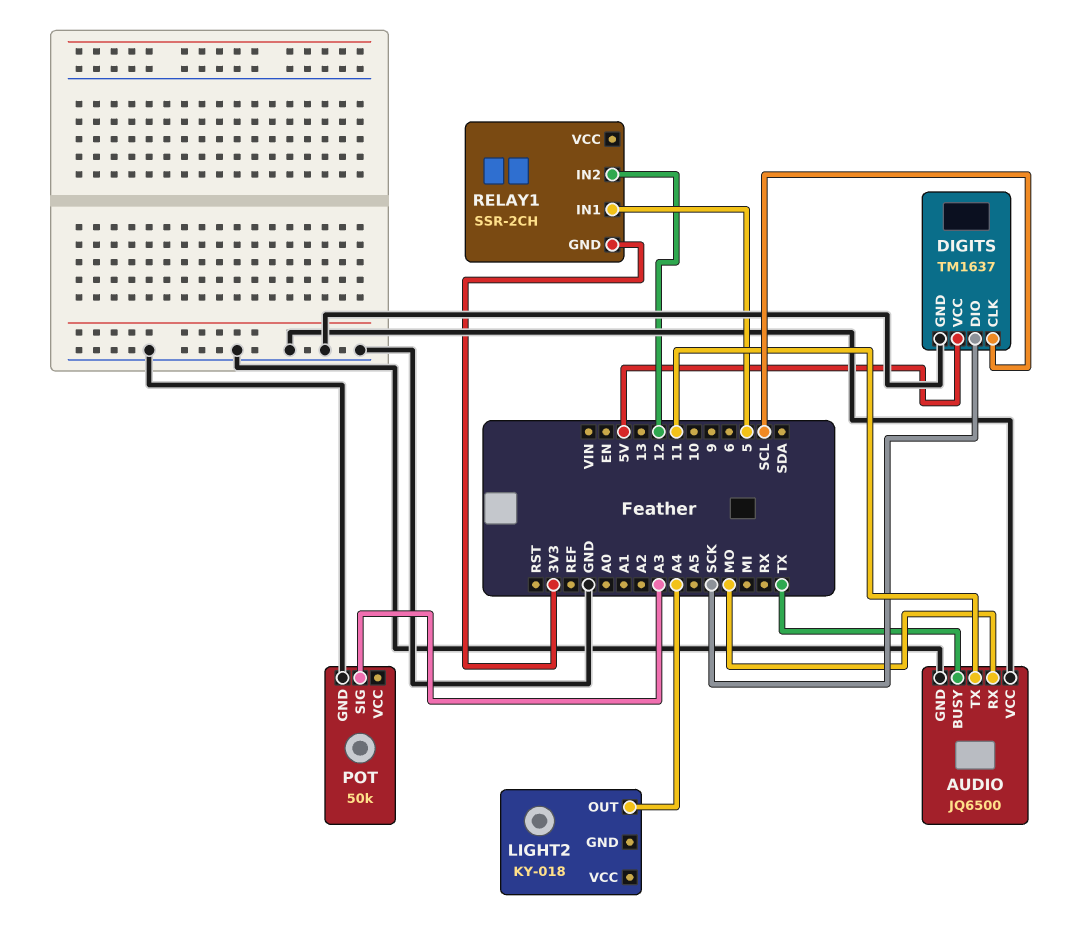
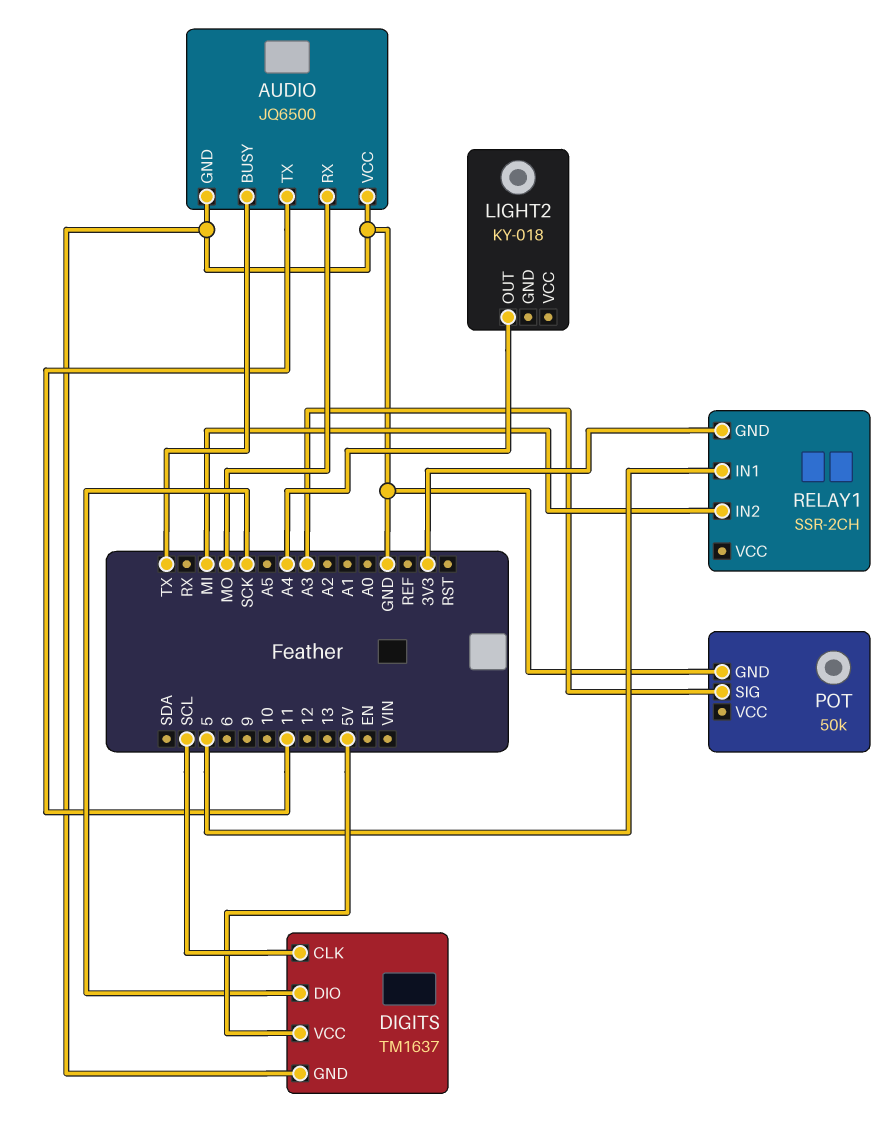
RELAY1 pin IN2: 12 -> MI

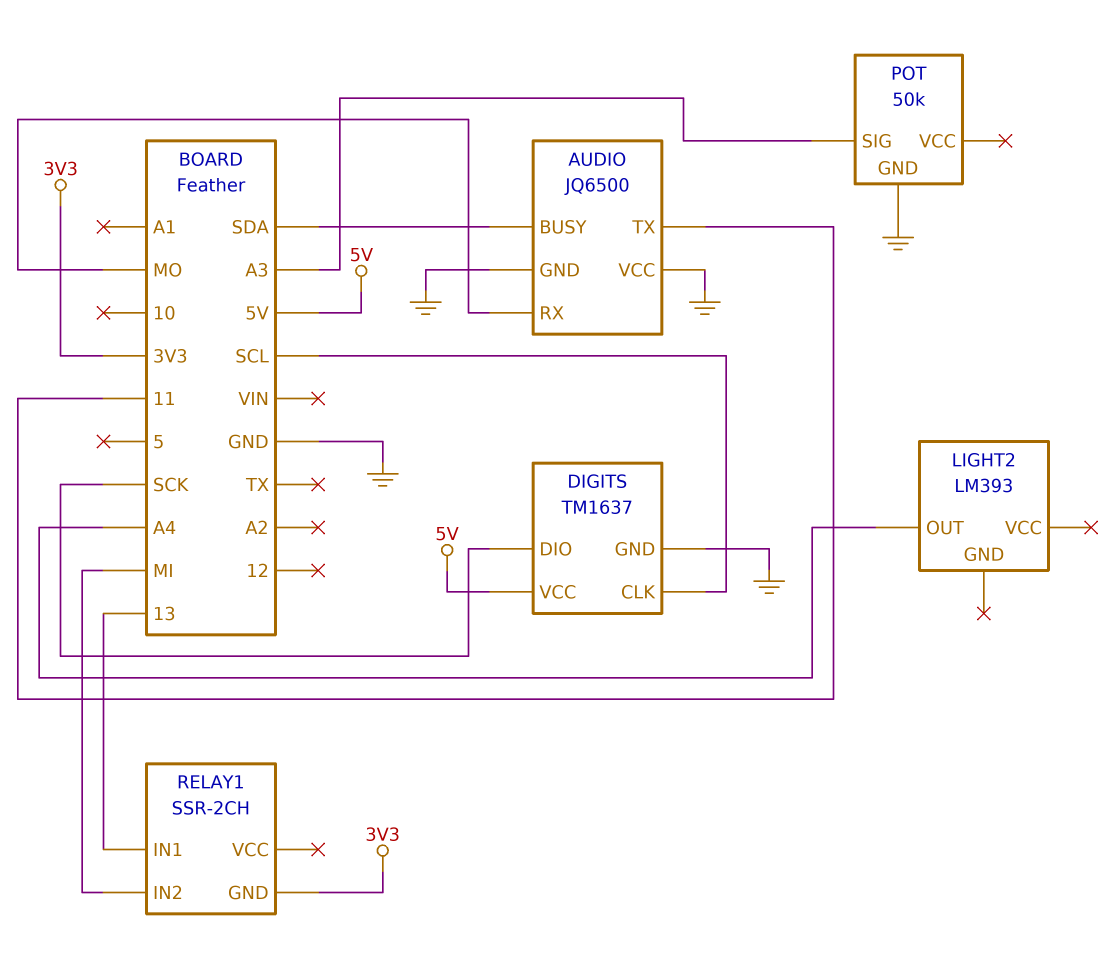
AUDIO pin BUSY: TX -> SDA
LIGHT2: KY-018 -> LM393
RELAY1 pin IN1: 5 -> 13

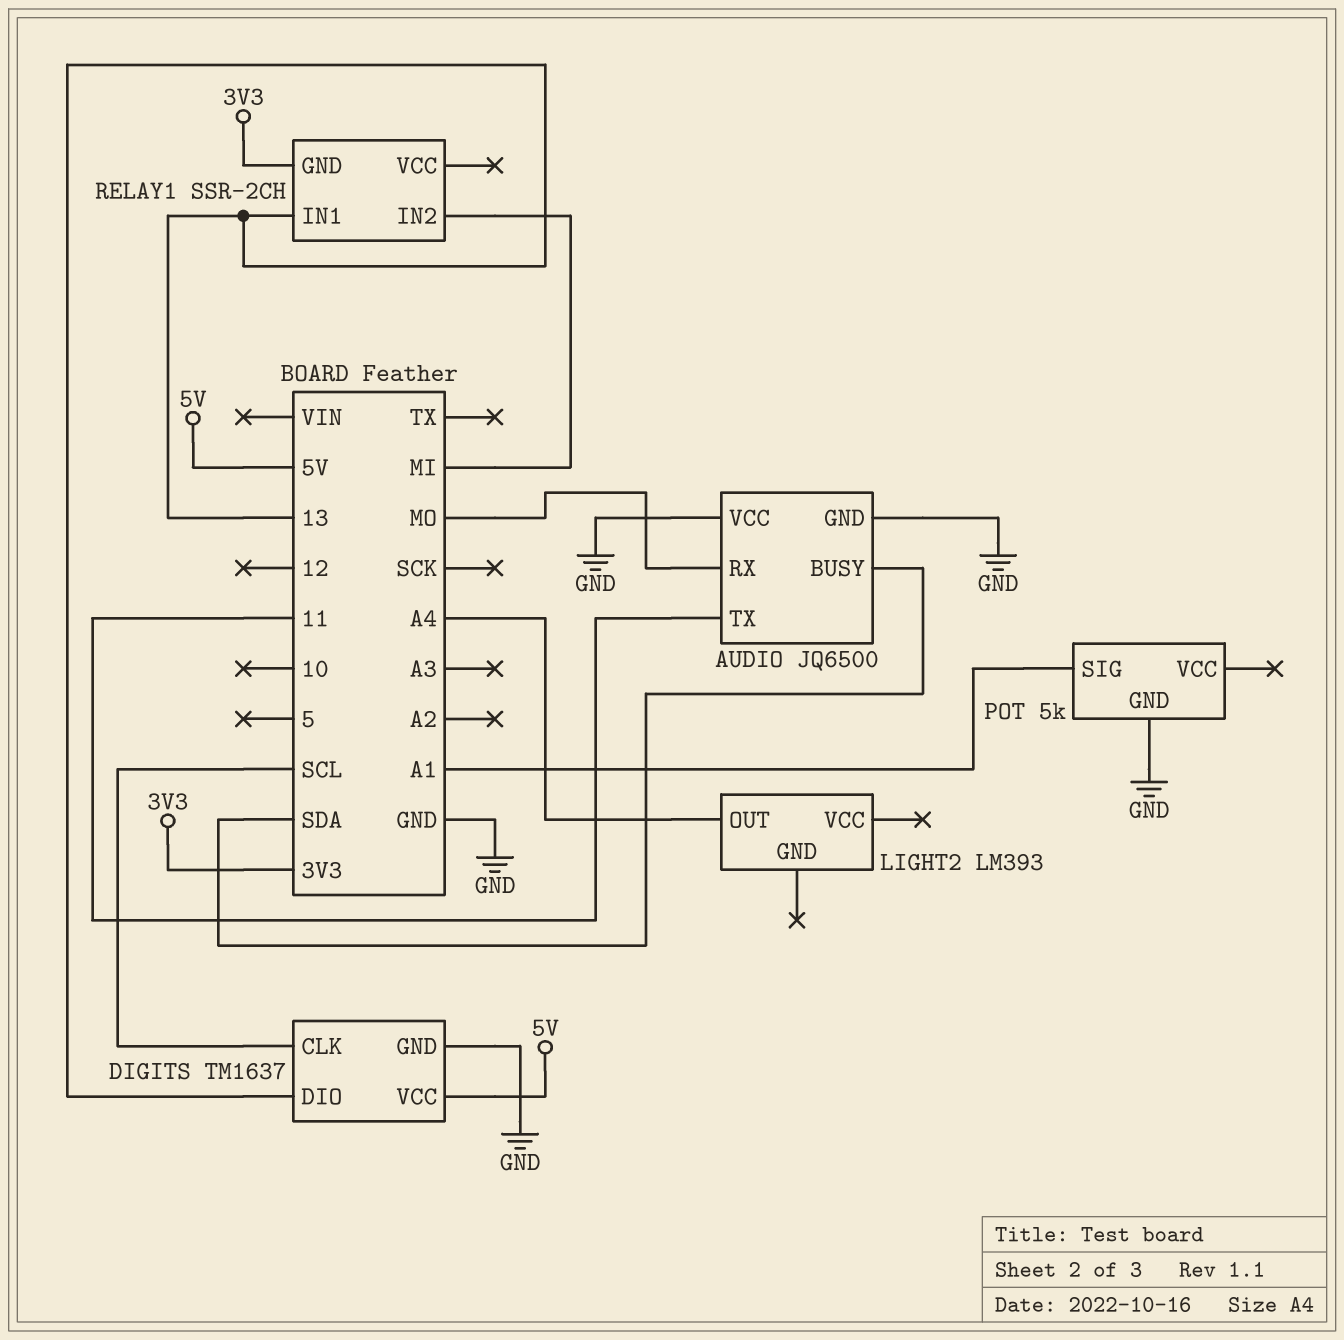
DIGITS pin DIO: SCK -> 13
POT: 50k -> 5k
POT pin SIG: A3 -> A1

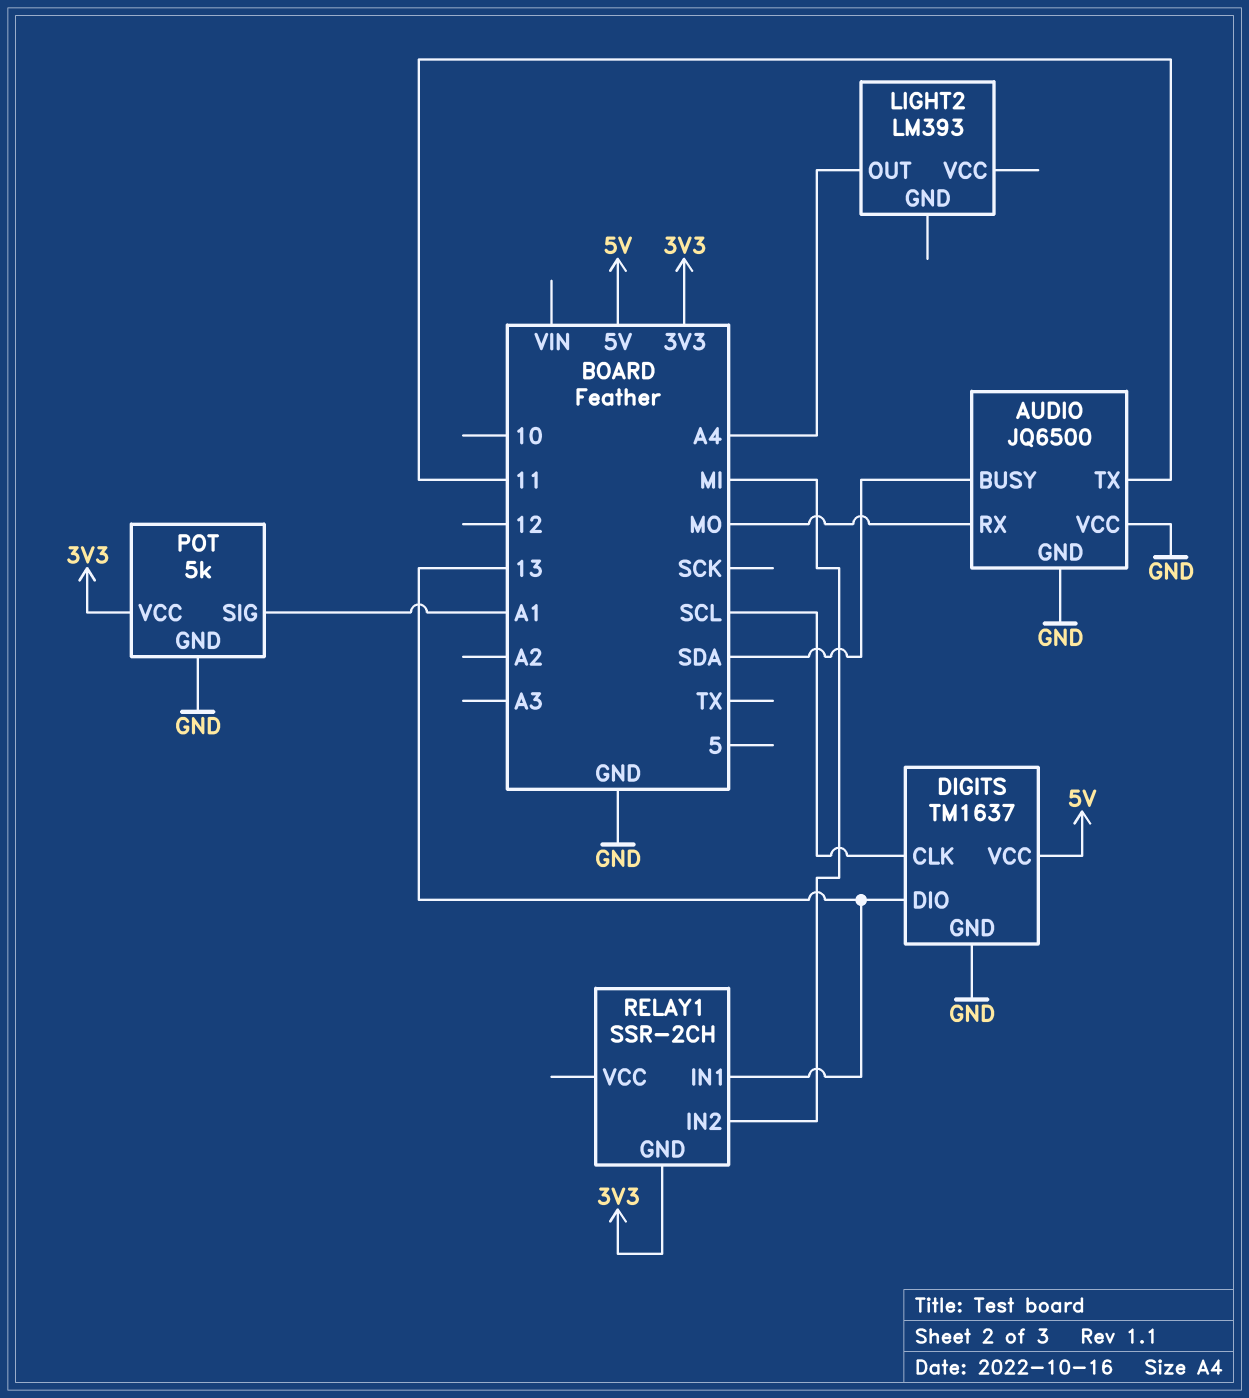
POT pin VCC: none -> 3V3

